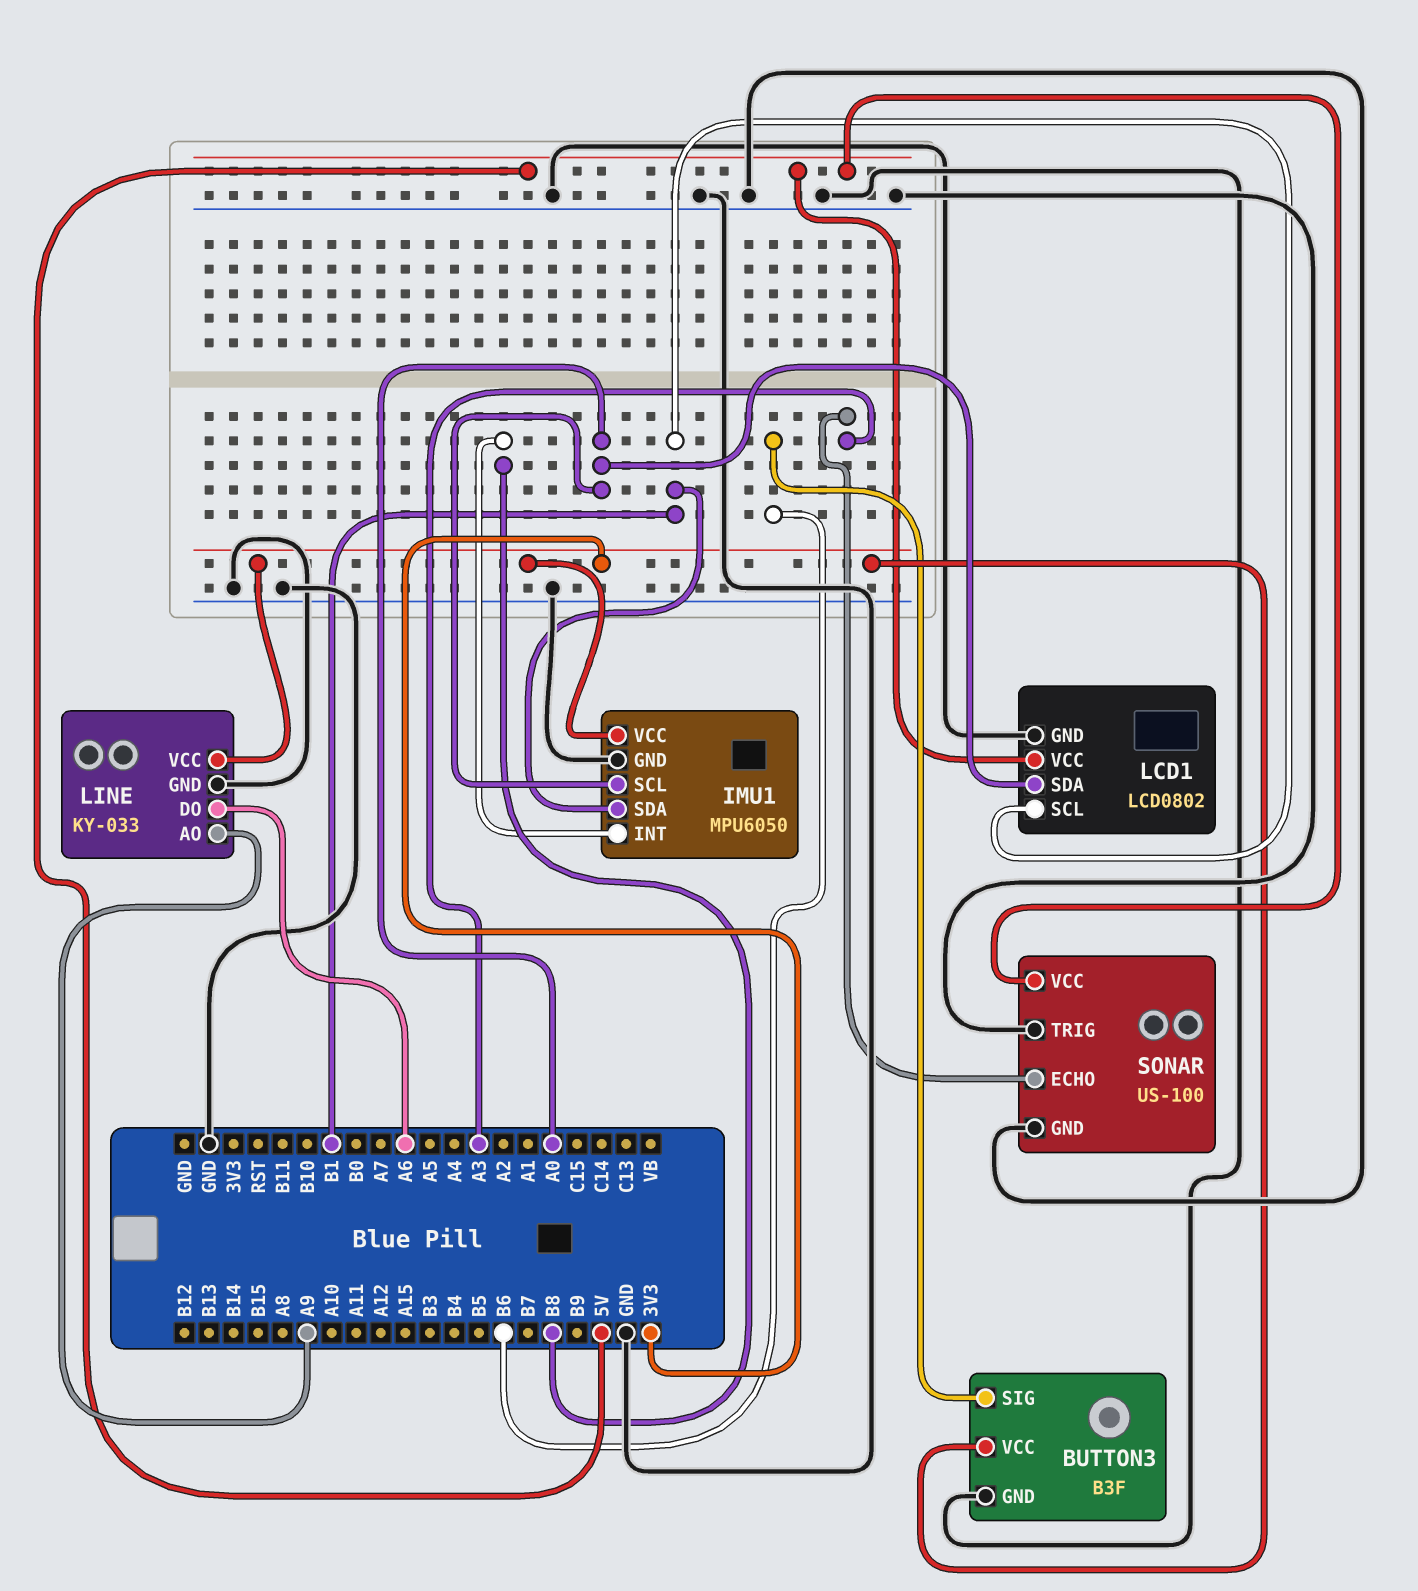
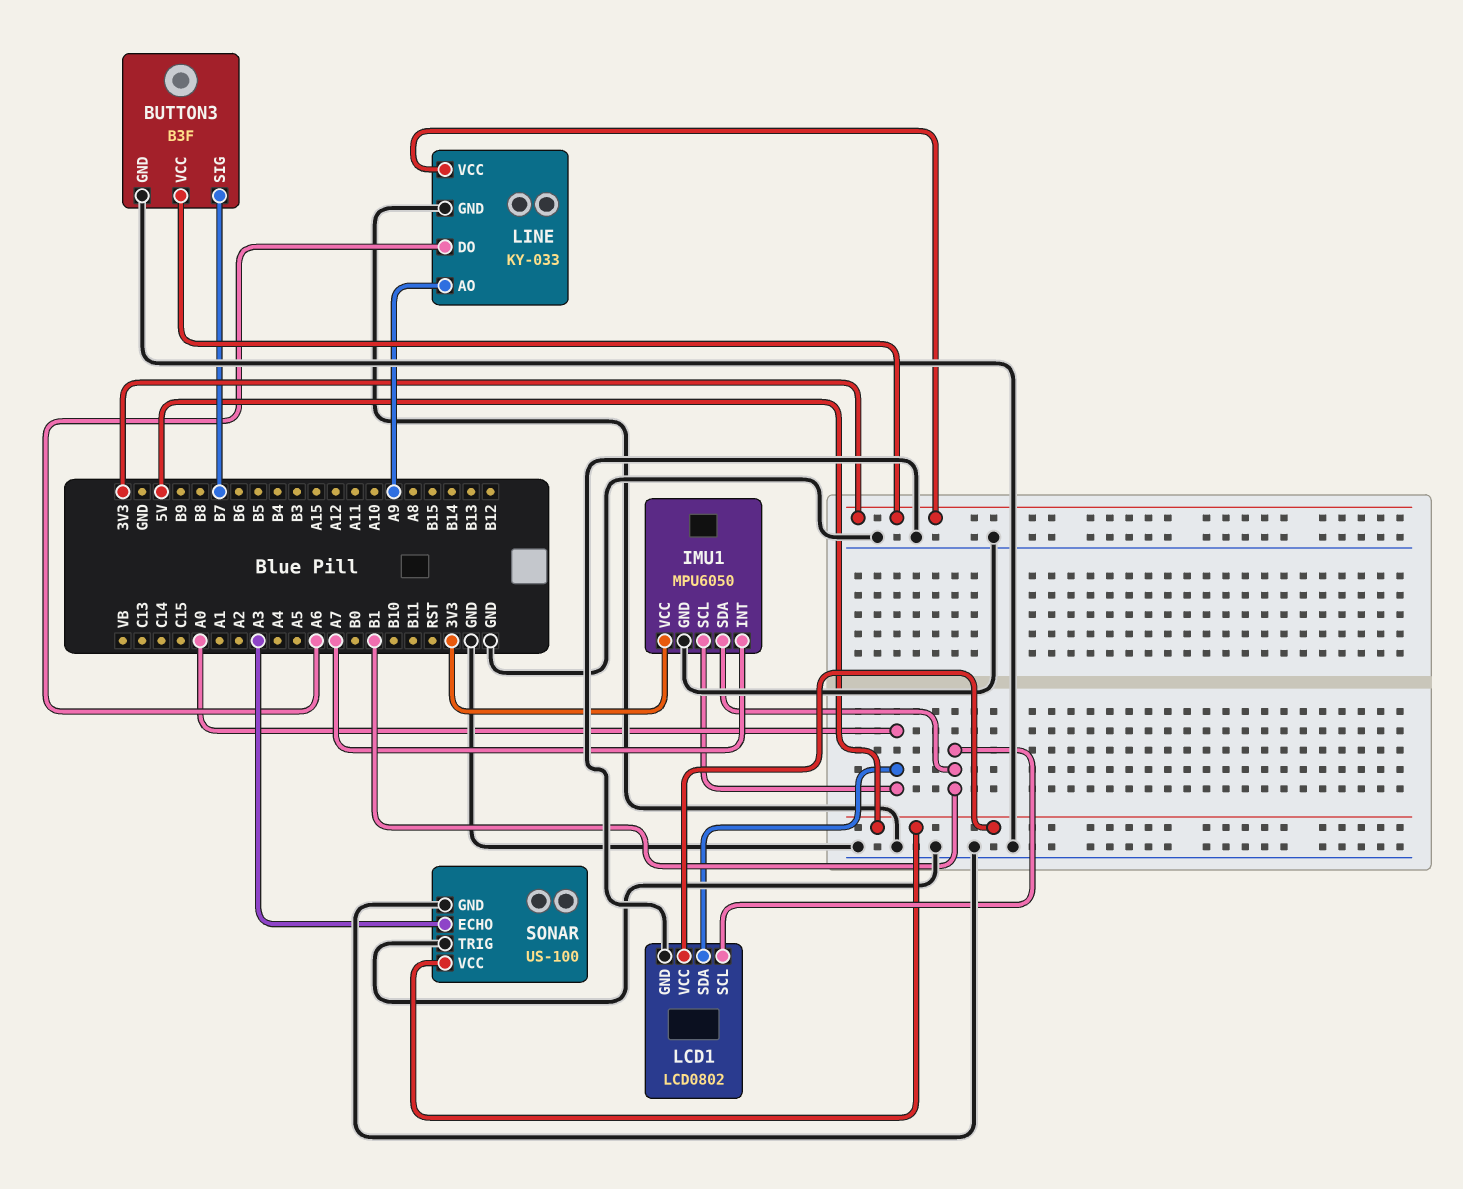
BUTTON3 pin SIG: B6 -> B7
IMU1 pin INT: B8 -> A7

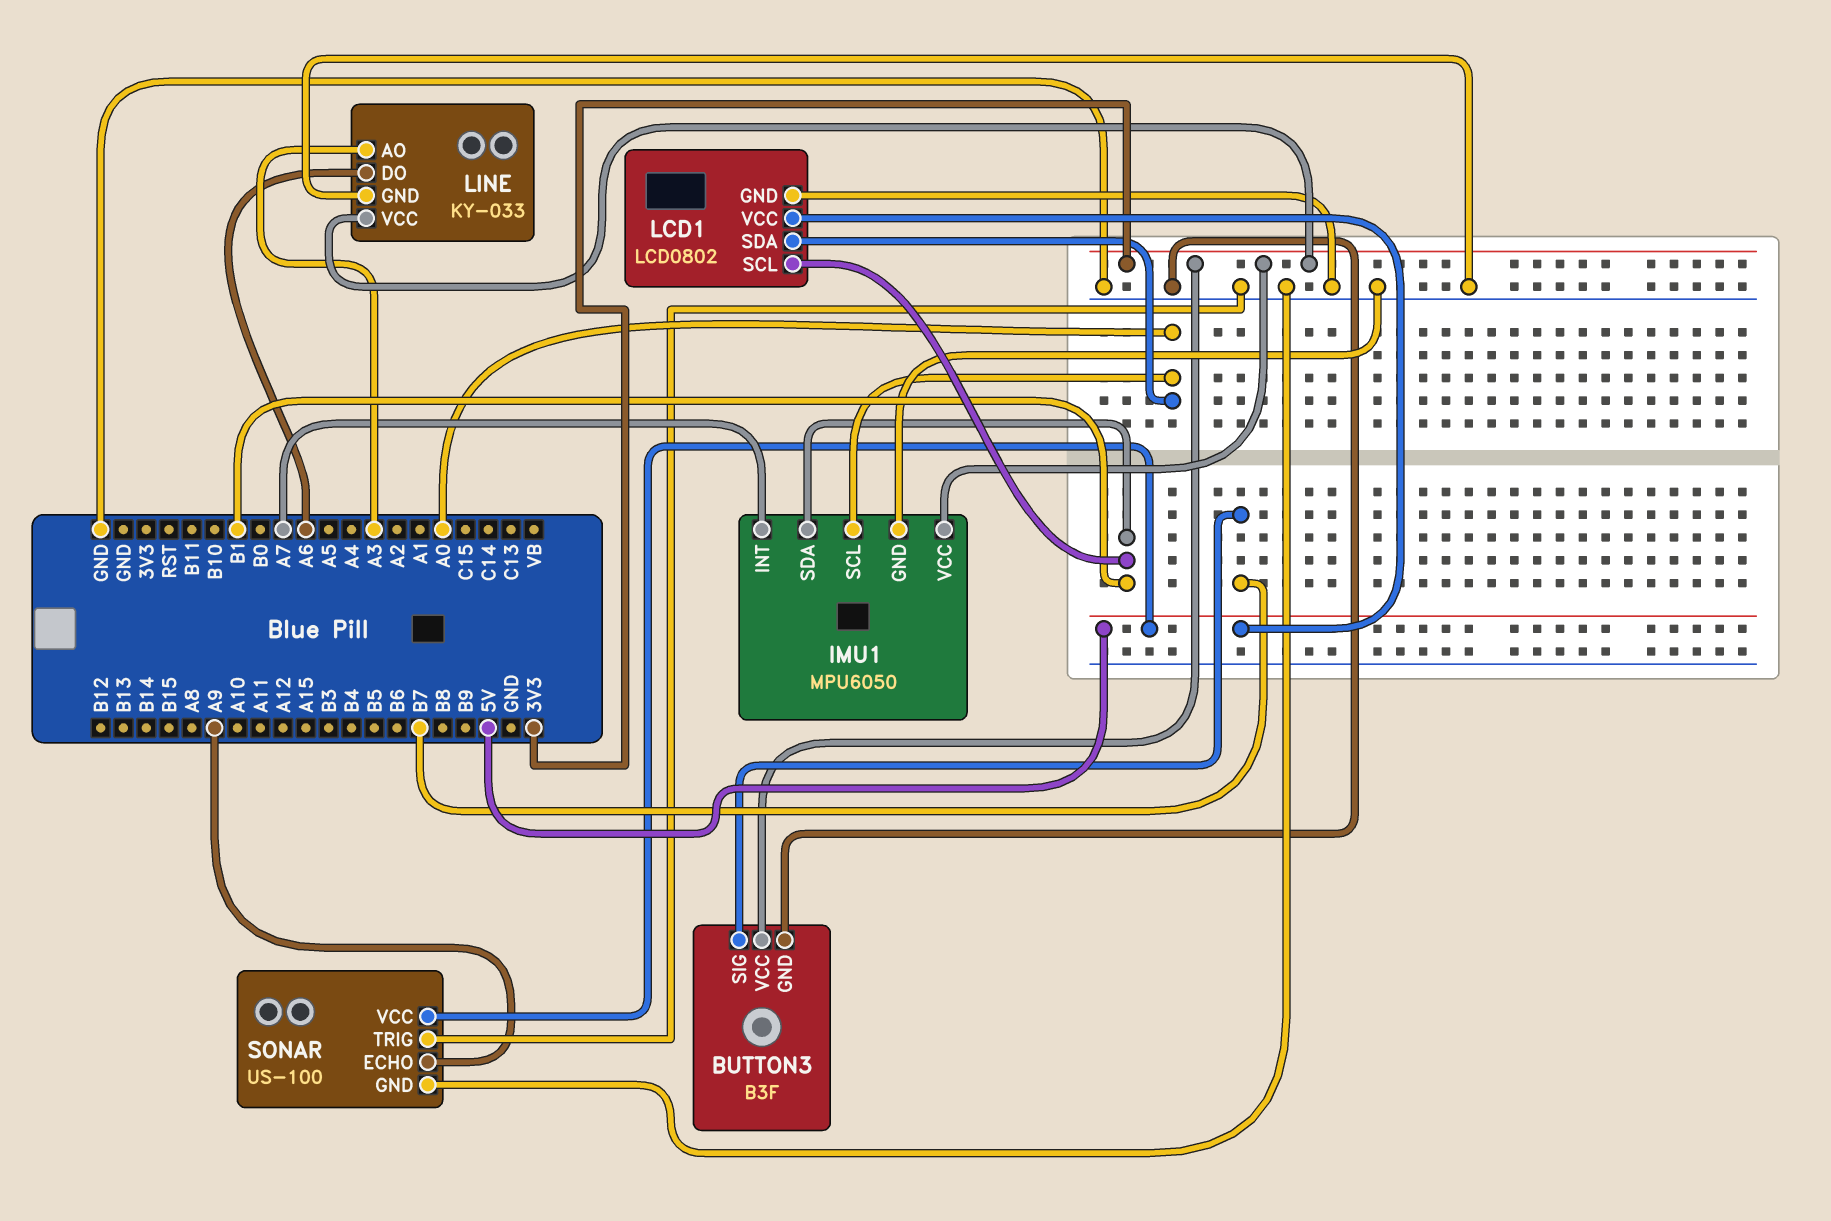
LINE pin AO: A9 -> A3
SONAR pin ECHO: A3 -> A9

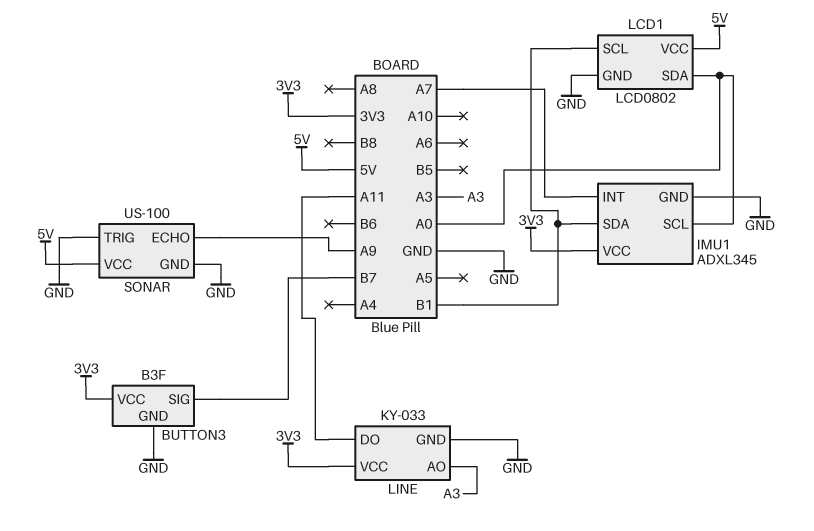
IMU1: MPU6050 -> ADXL345
LINE pin DO: A6 -> A11

